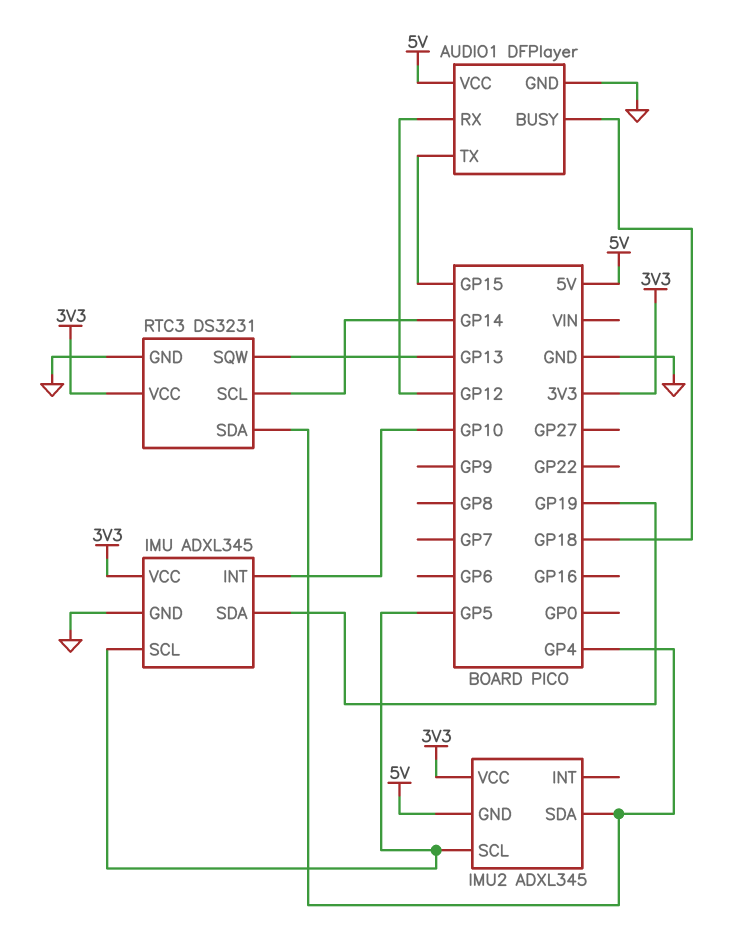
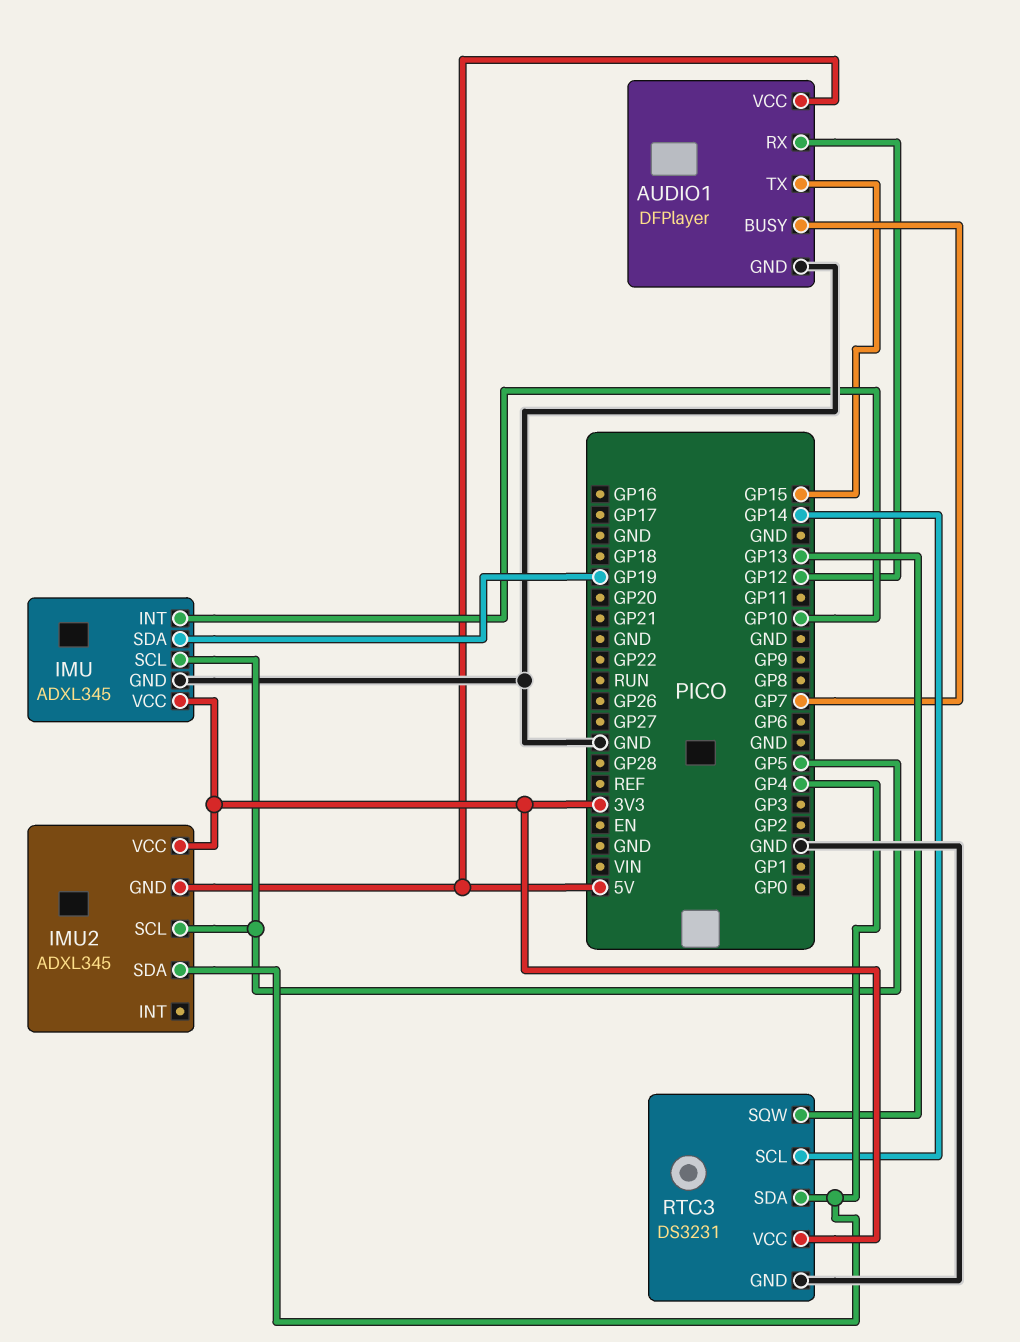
AUDIO1 pin BUSY: GP18 -> GP7

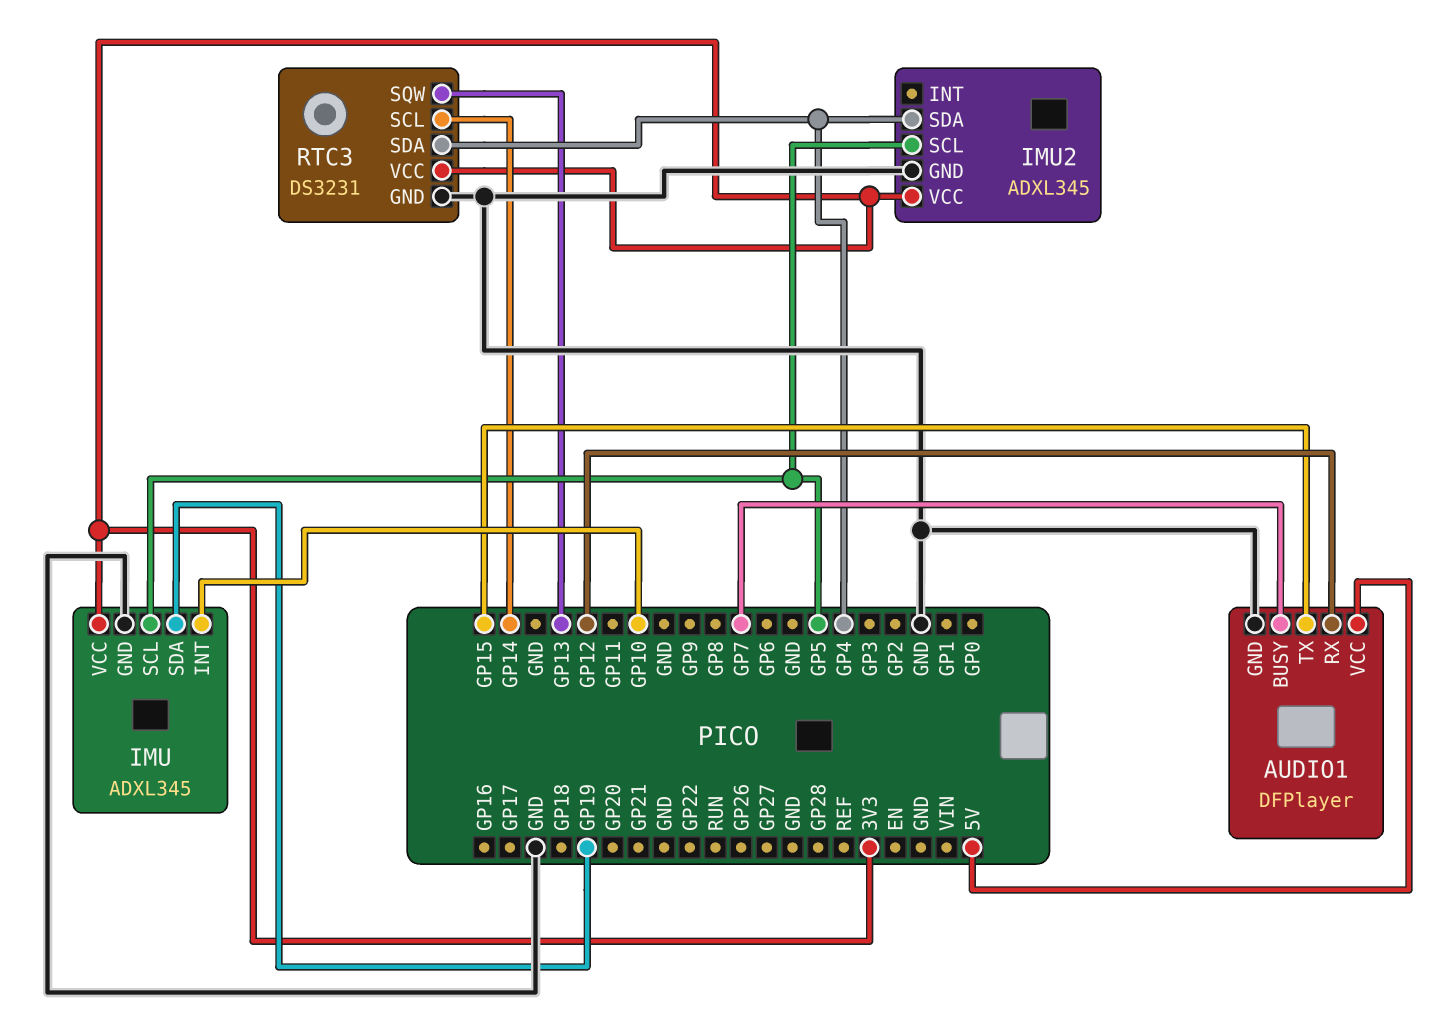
IMU2 pin GND: 5V -> GND

